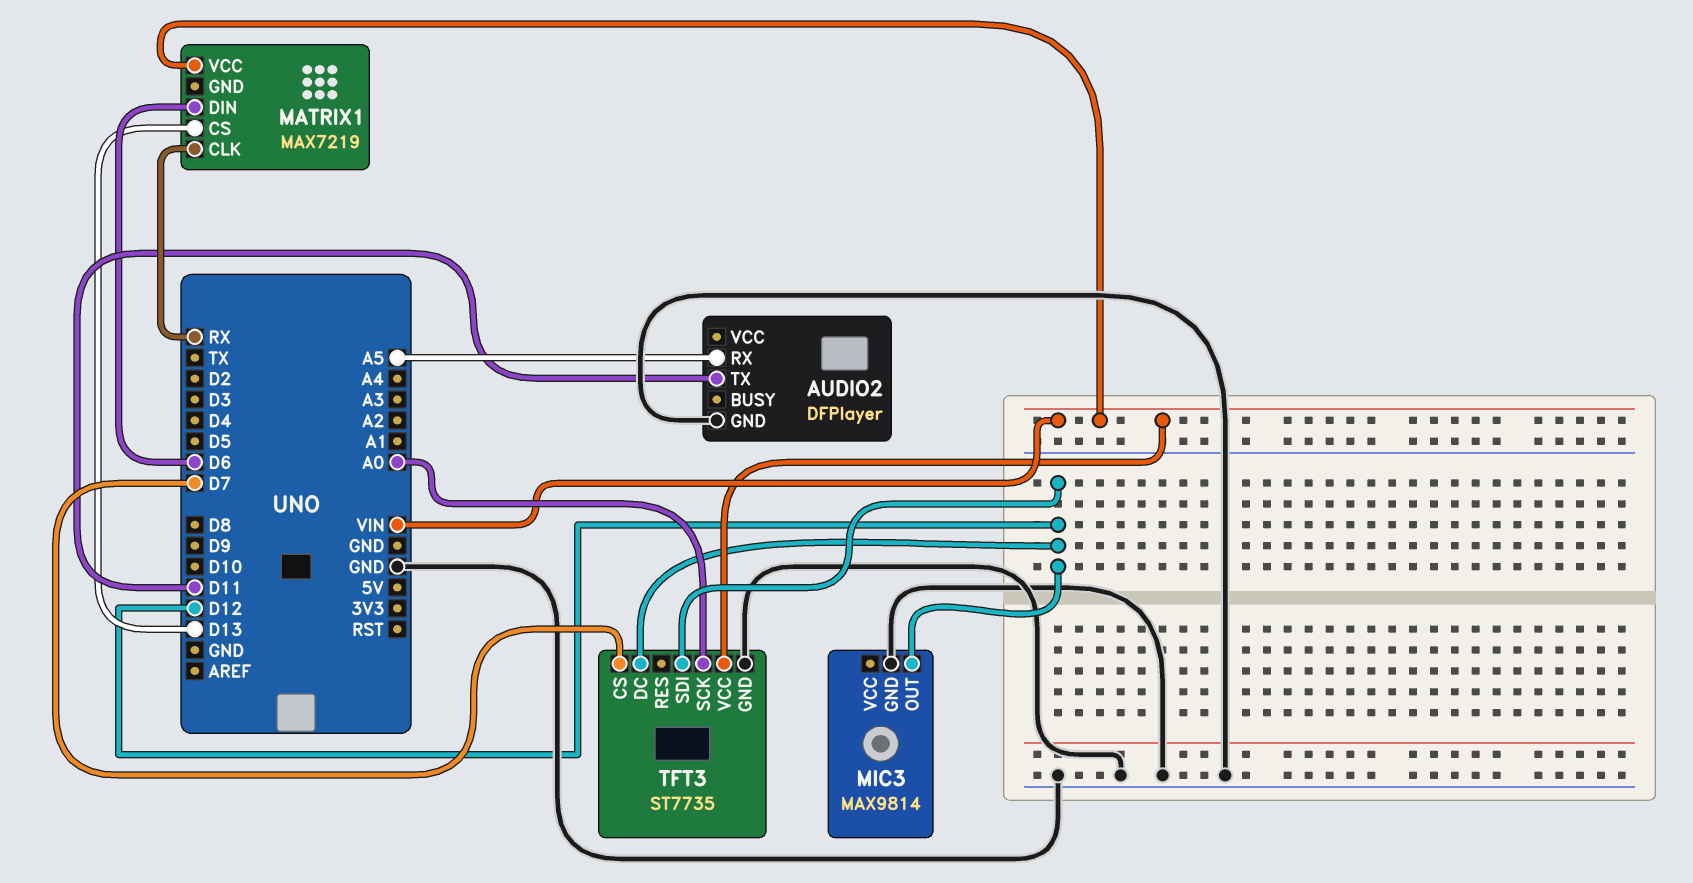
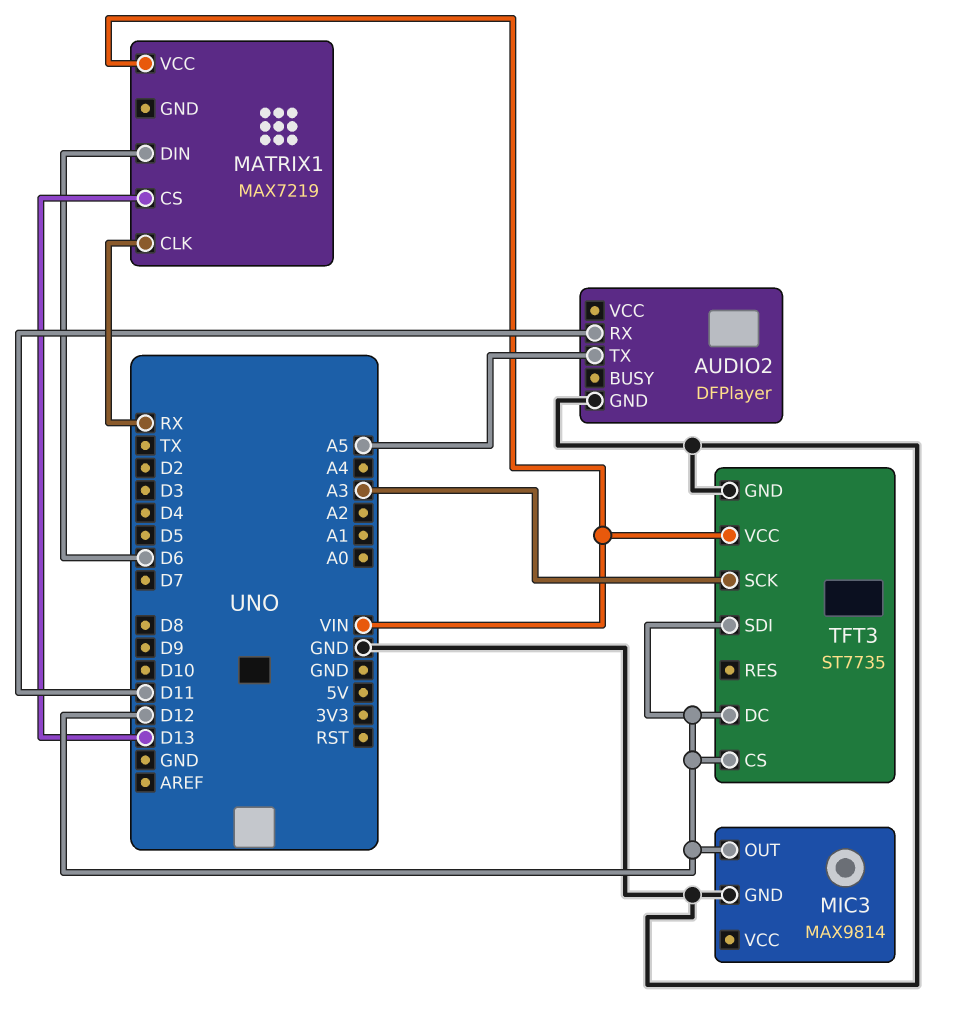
AUDIO2 pin RX: A5 -> D11
AUDIO2 pin TX: D11 -> A5
TFT3 pin CS: D7 -> D12
TFT3 pin SCK: A0 -> A3

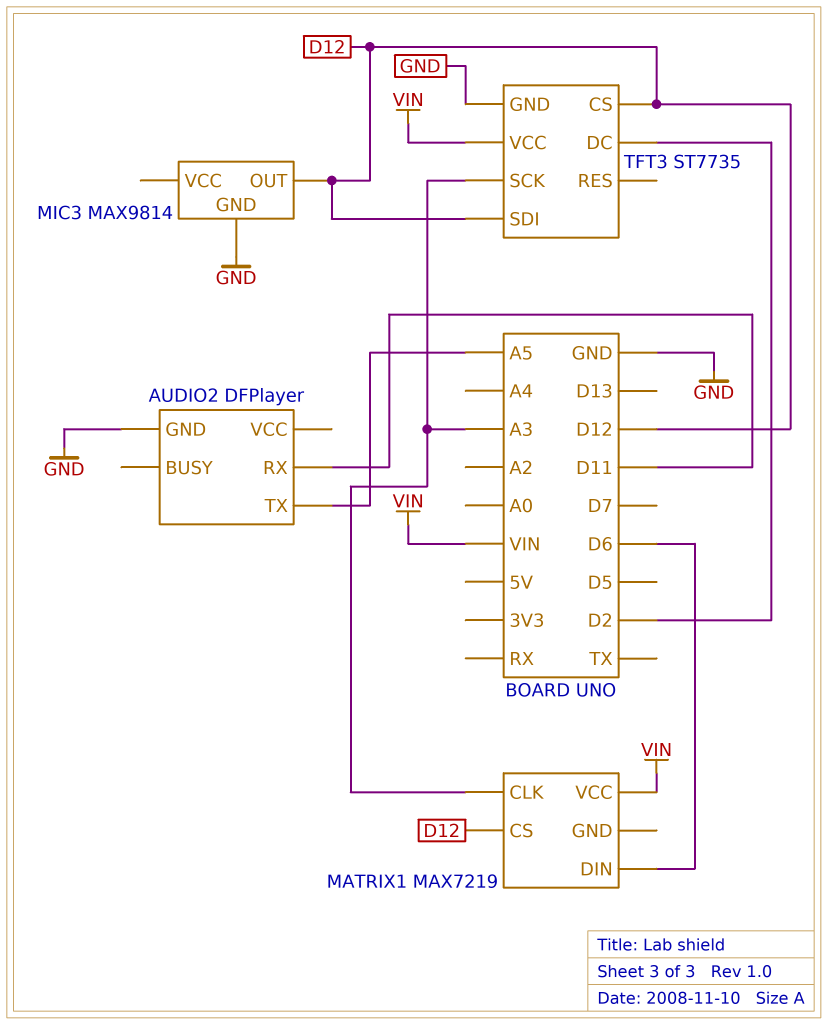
MATRIX1 pin CLK: RX -> A3
MATRIX1 pin CS: D13 -> D12
TFT3 pin DC: D12 -> D2

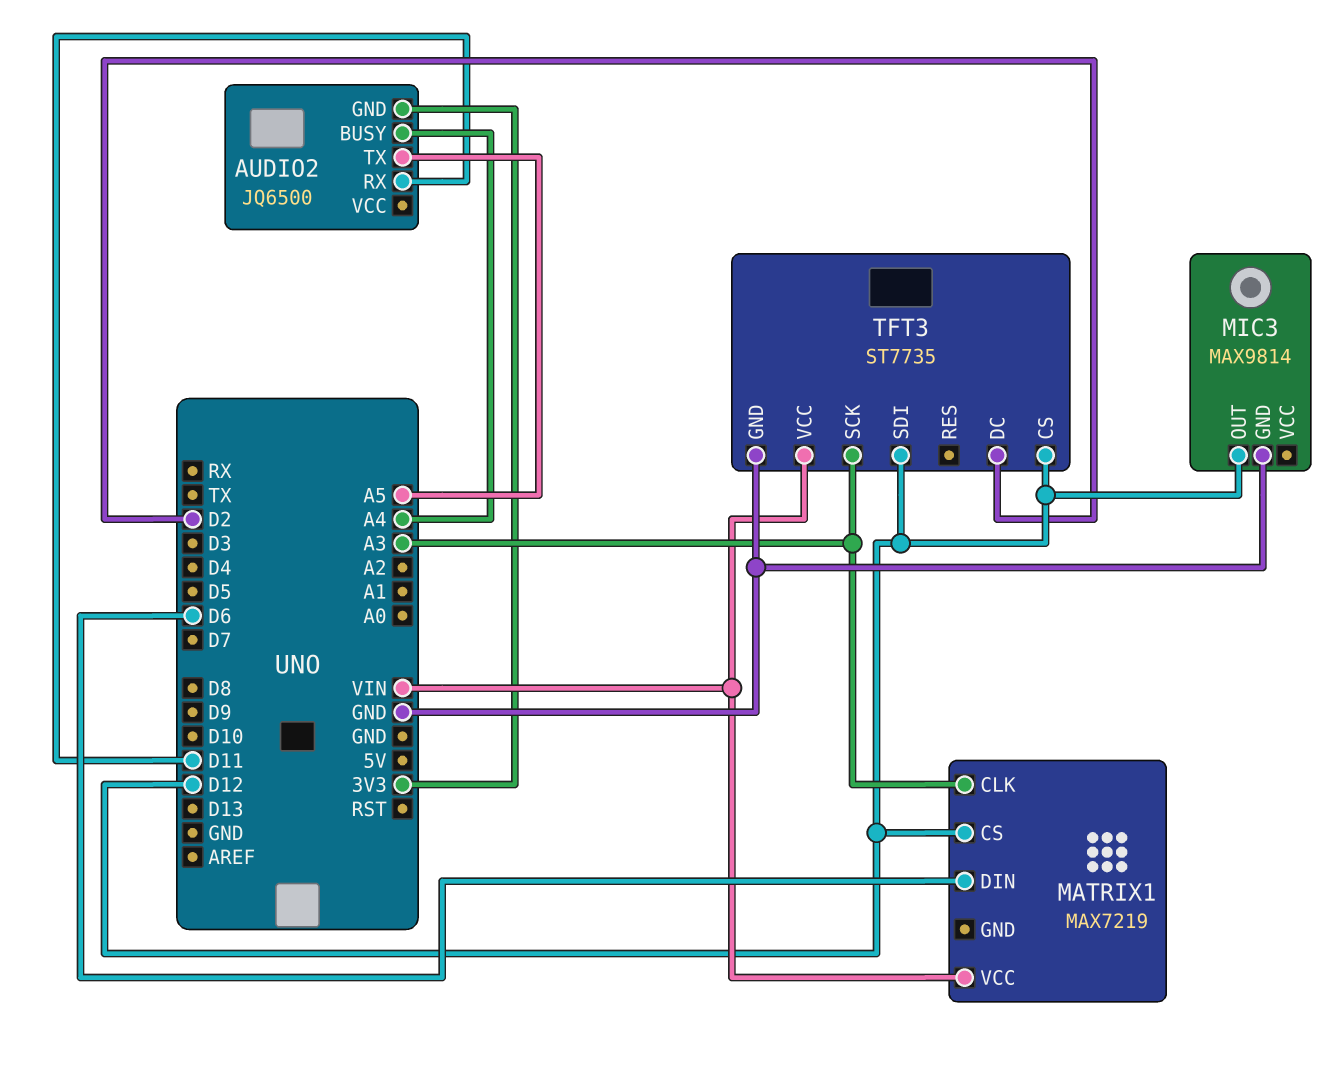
AUDIO2: DFPlayer -> JQ6500
AUDIO2 pin BUSY: none -> A4
AUDIO2 pin GND: GND -> 3V3

